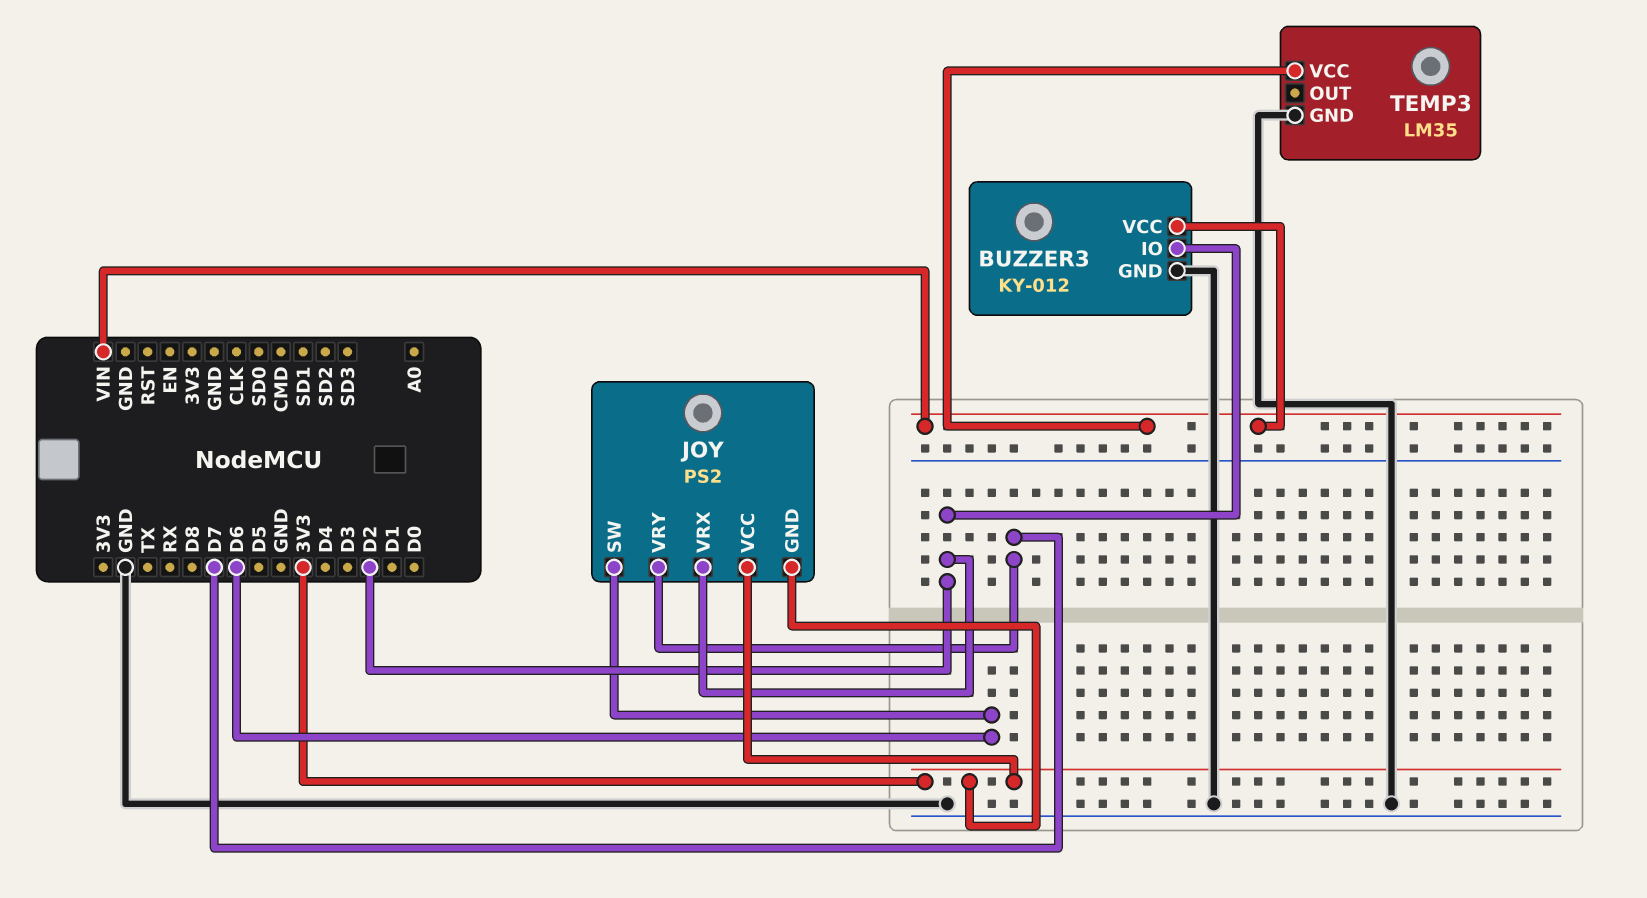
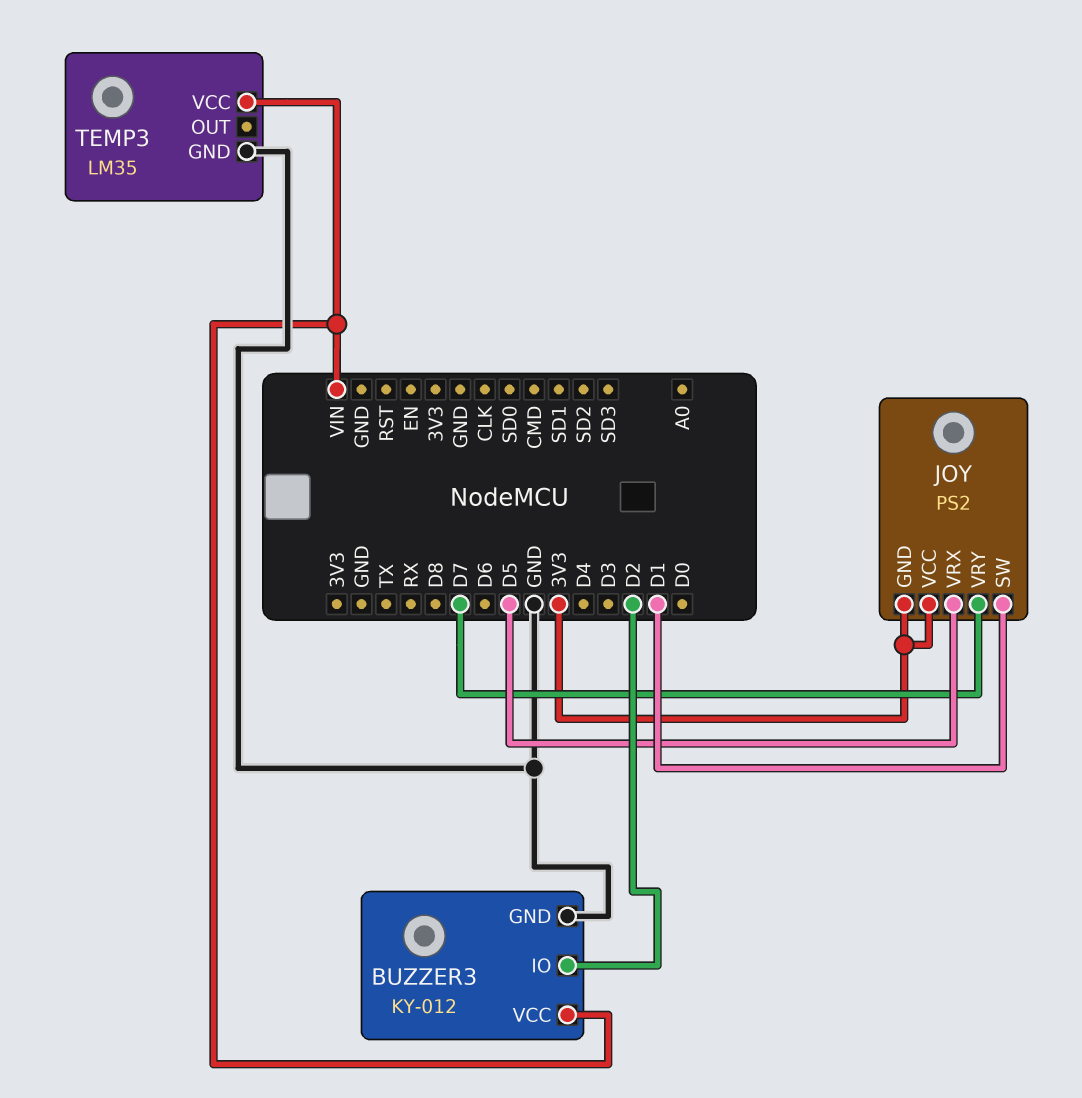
JOY pin SW: D6 -> D1
JOY pin VRX: D2 -> D5

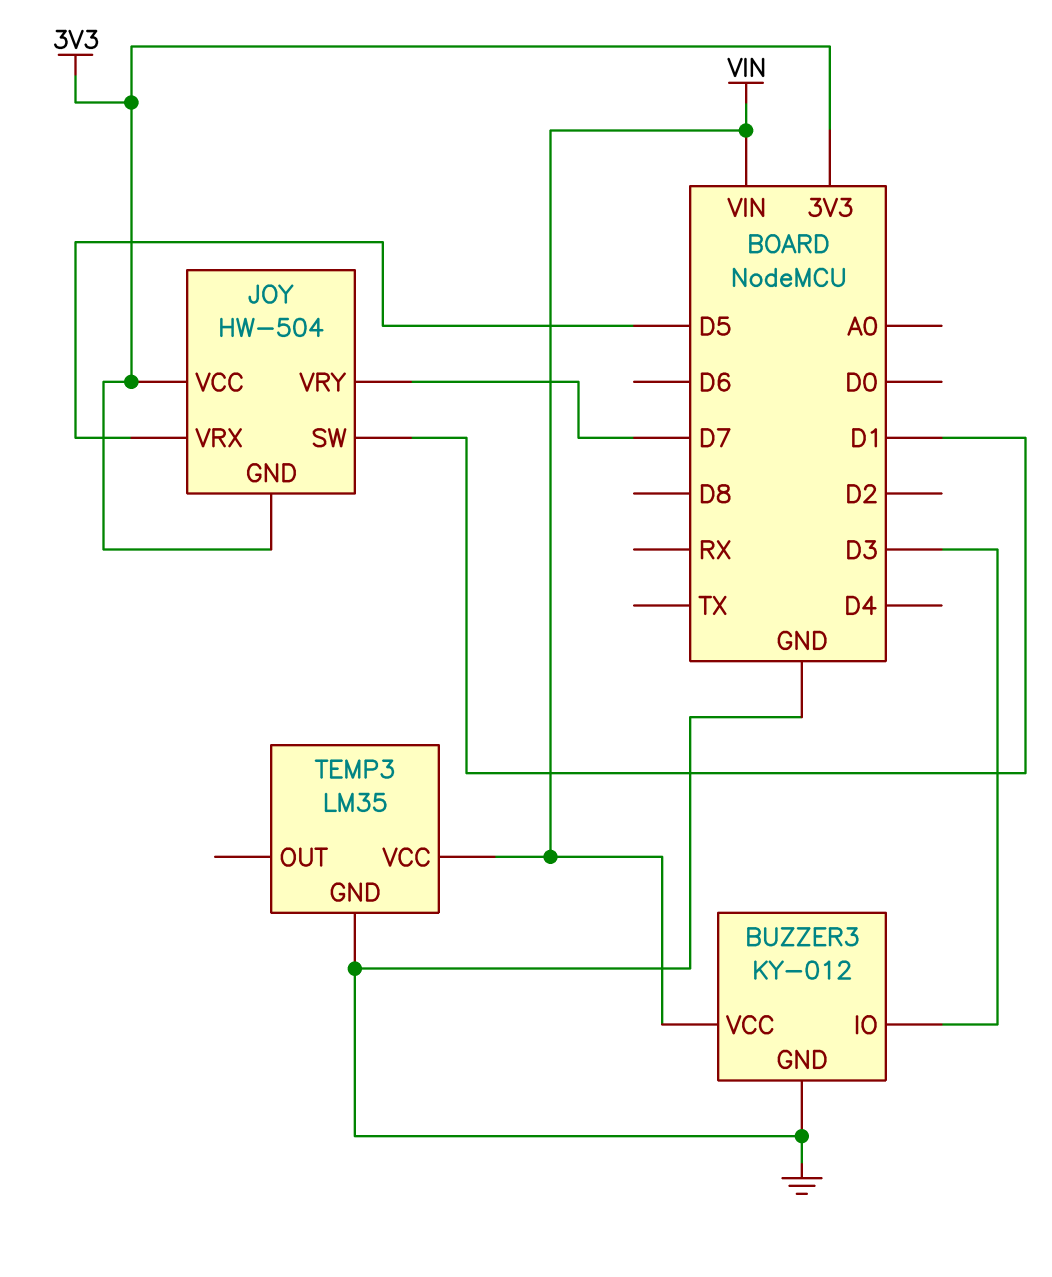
BUZZER3 pin IO: D2 -> D3
JOY: PS2 -> HW-504

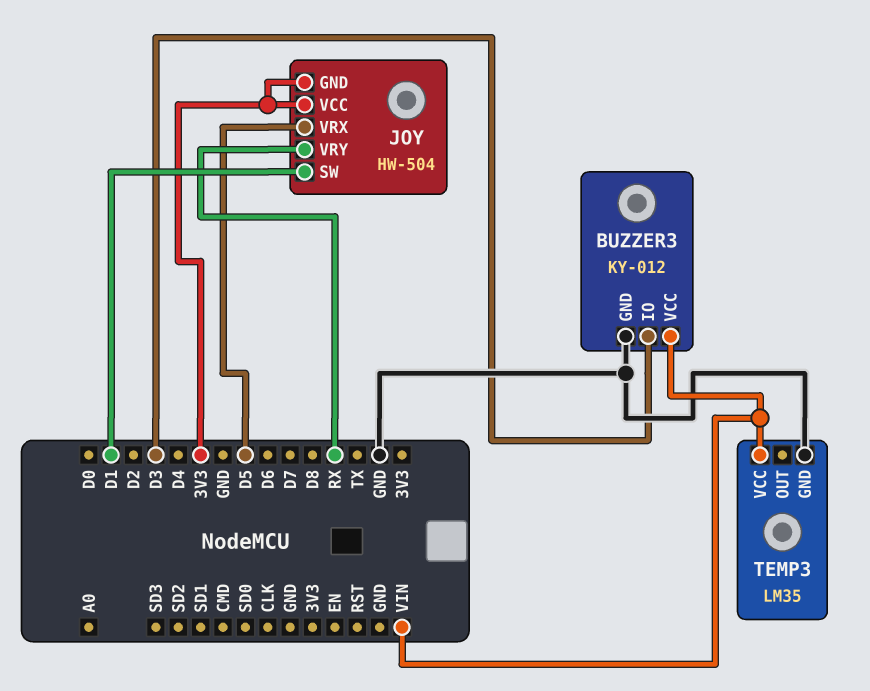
JOY pin VRY: D7 -> RX

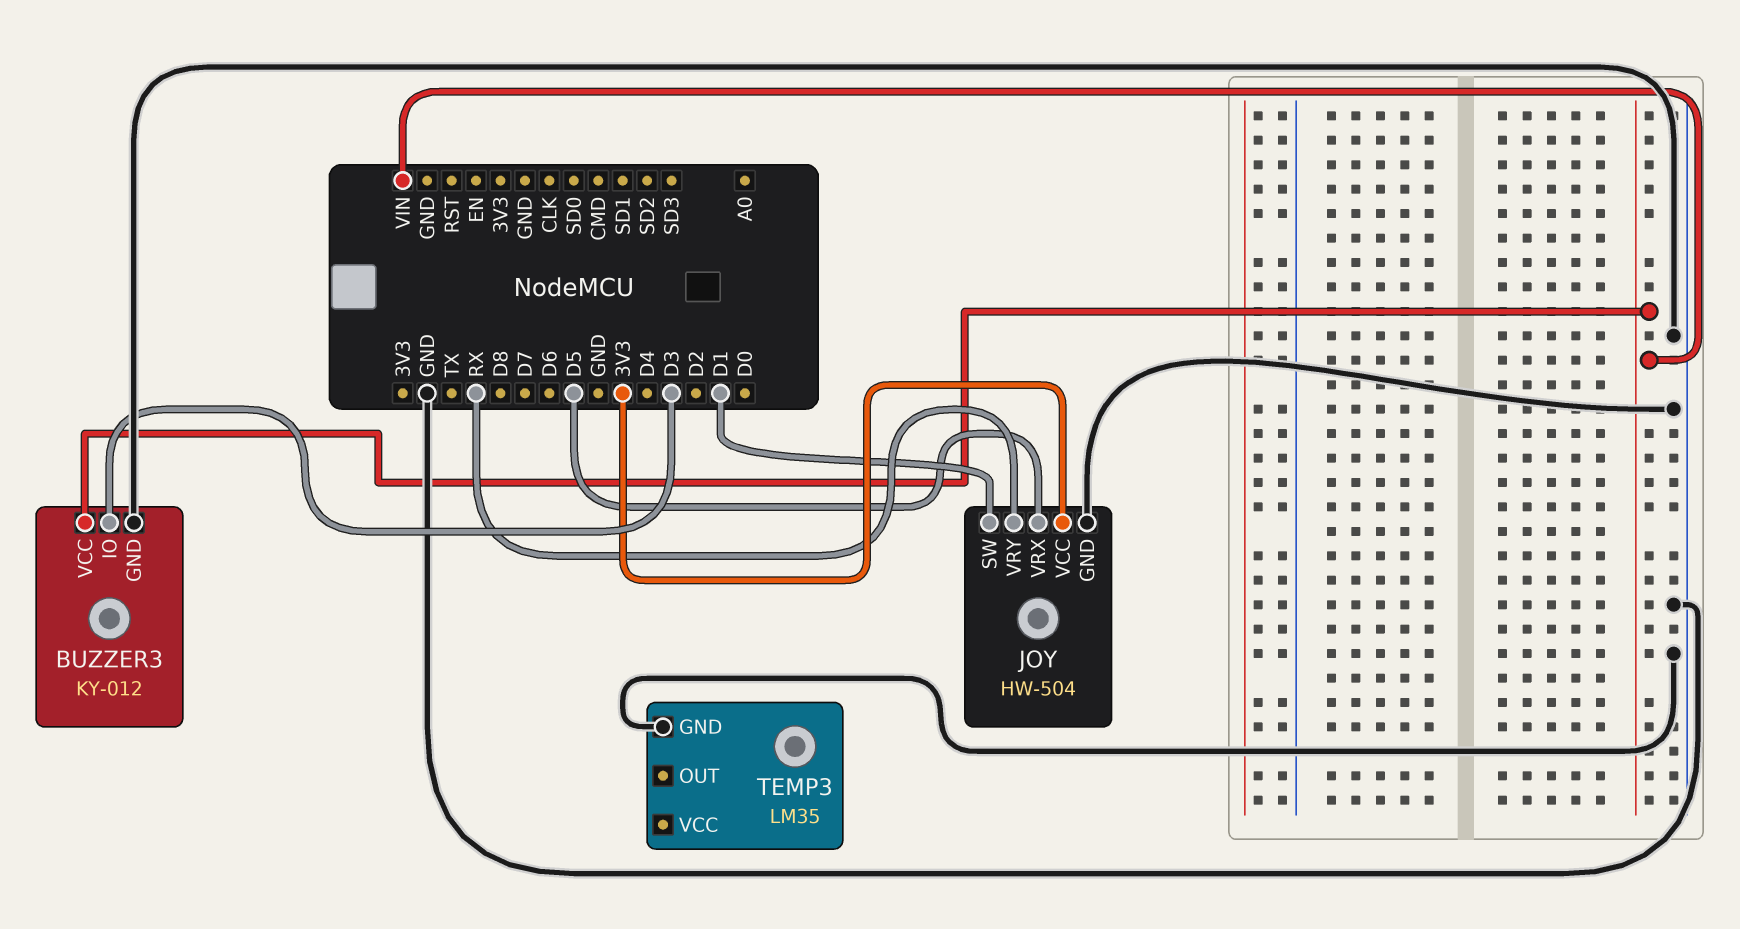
JOY pin GND: 3V3 -> GND
TEMP3 pin VCC: VIN -> none

